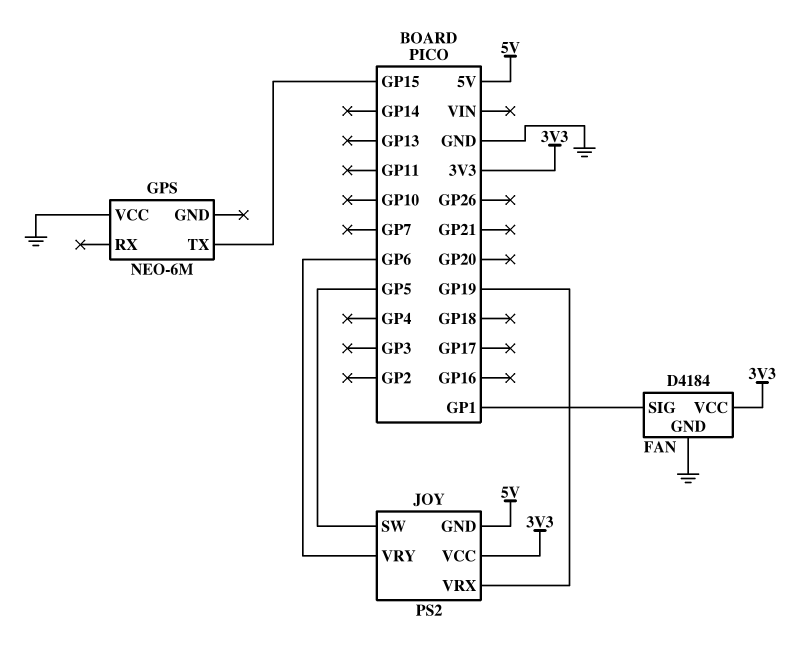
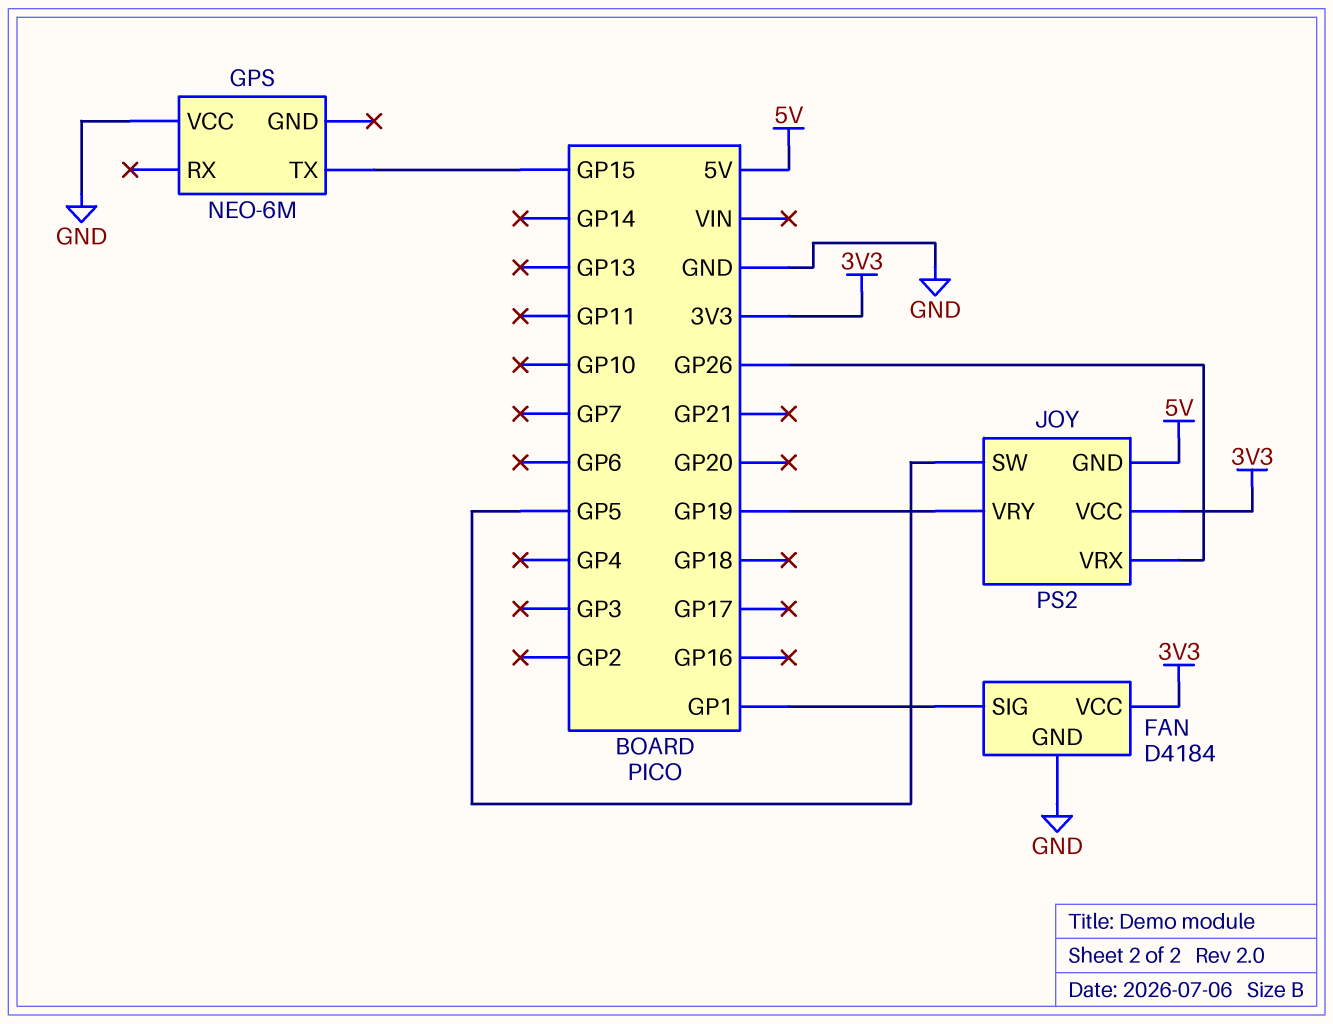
JOY pin VRX: GP19 -> GP26
JOY pin VRY: GP6 -> GP19

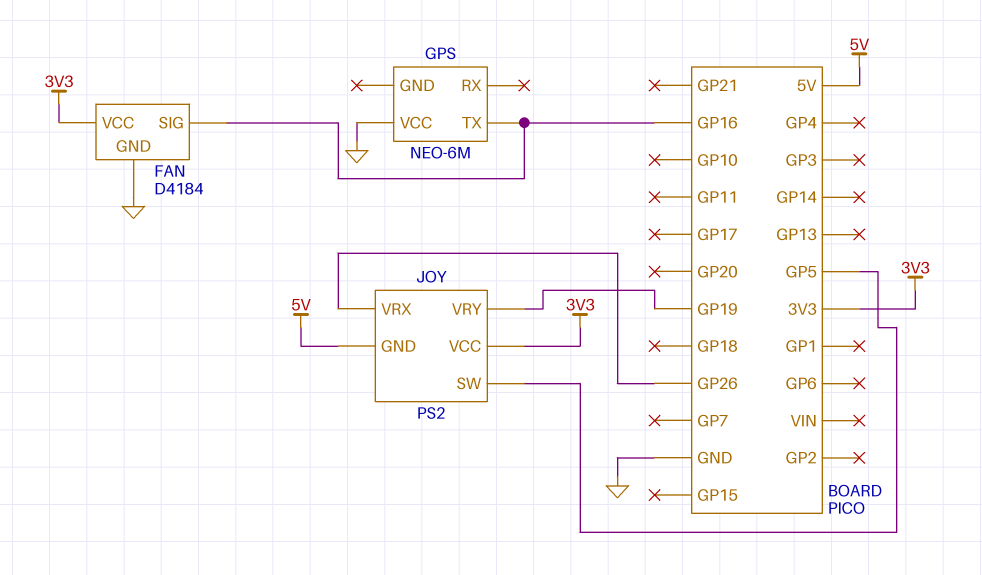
FAN pin SIG: GP1 -> GP16
GPS pin TX: GP15 -> GP16

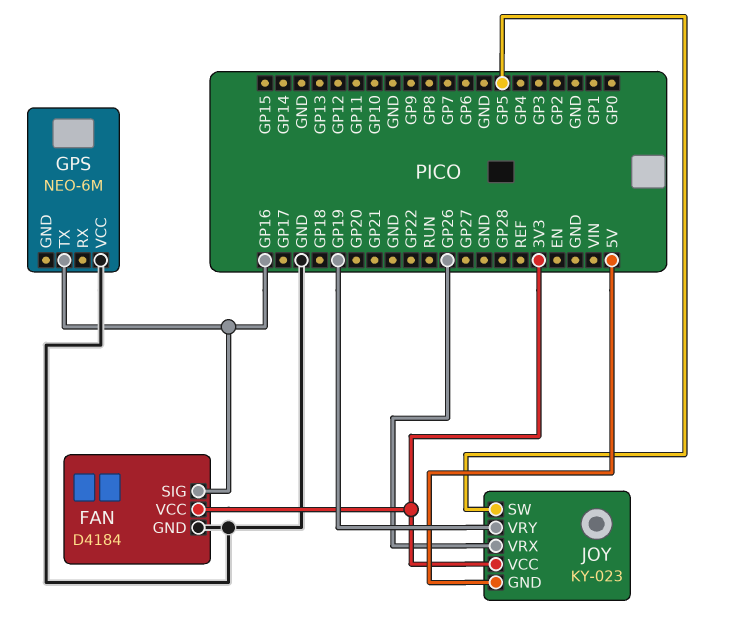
JOY: PS2 -> KY-023

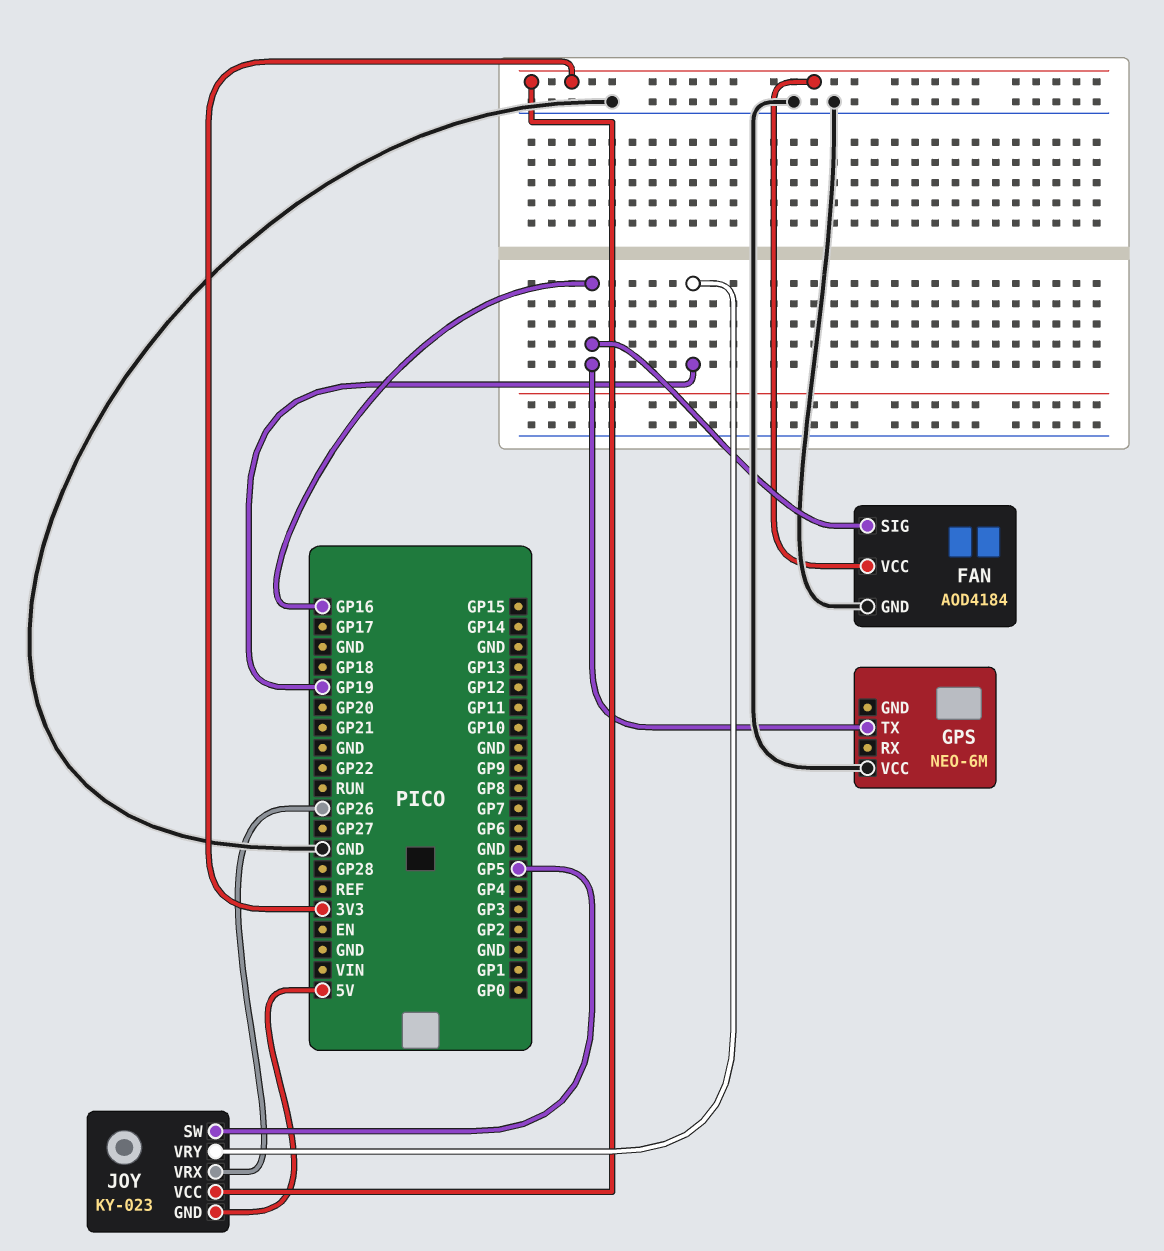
FAN: D4184 -> AOD4184

